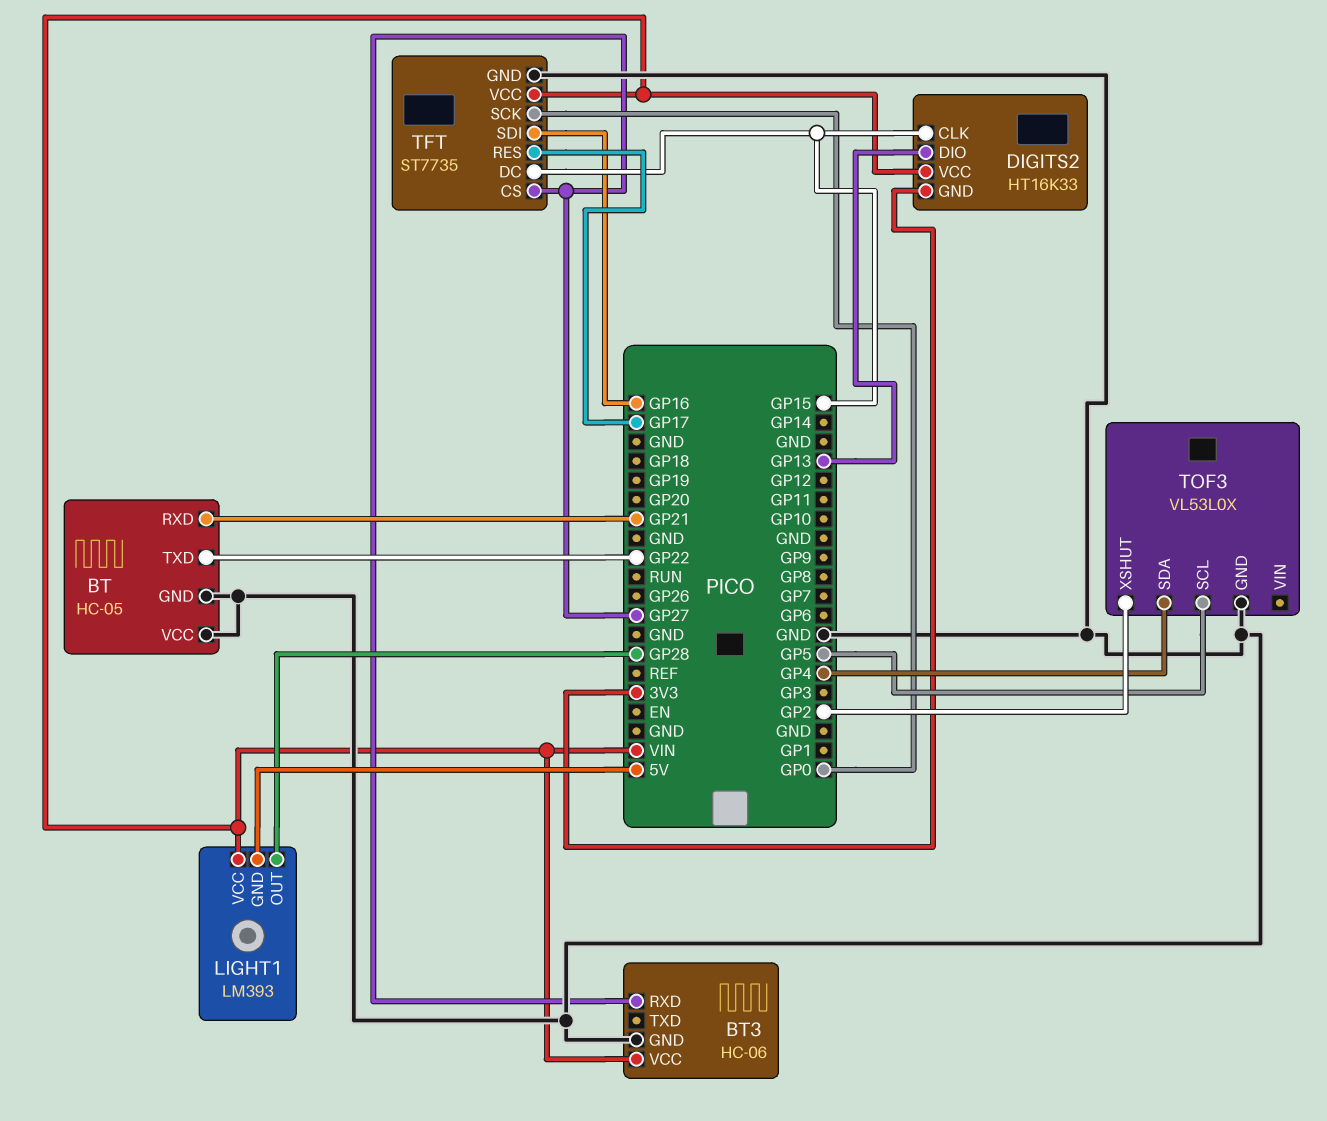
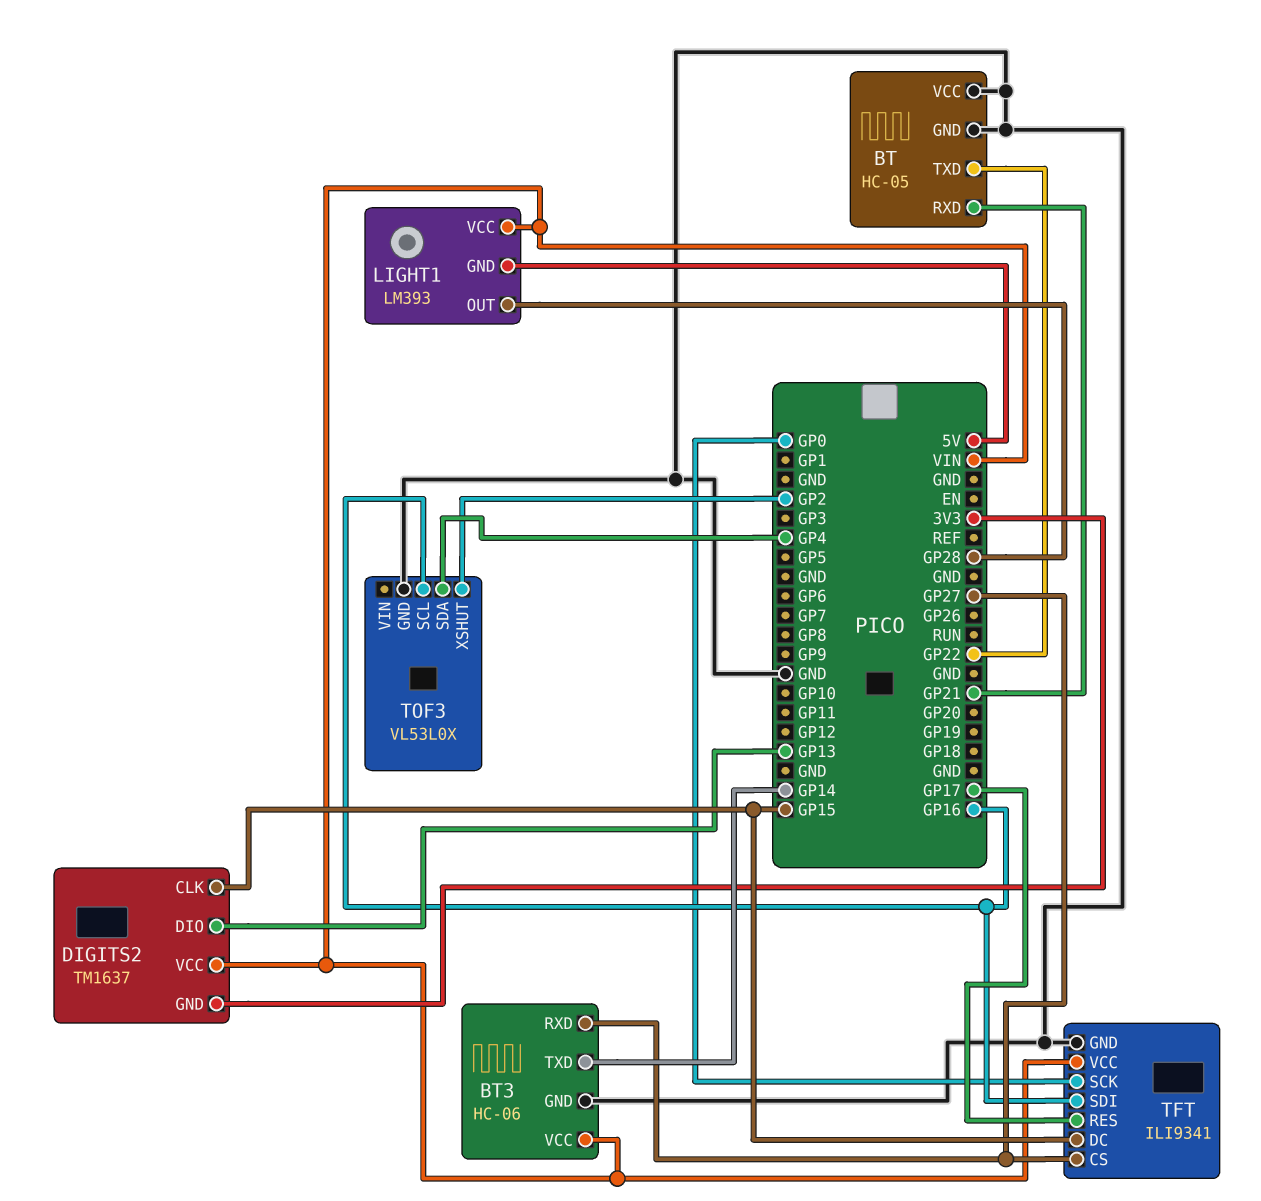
BT3 pin TXD: none -> GP14
DIGITS2: HT16K33 -> TM1637
TFT: ST7735 -> ILI9341
TOF3 pin SCL: GP5 -> GP16

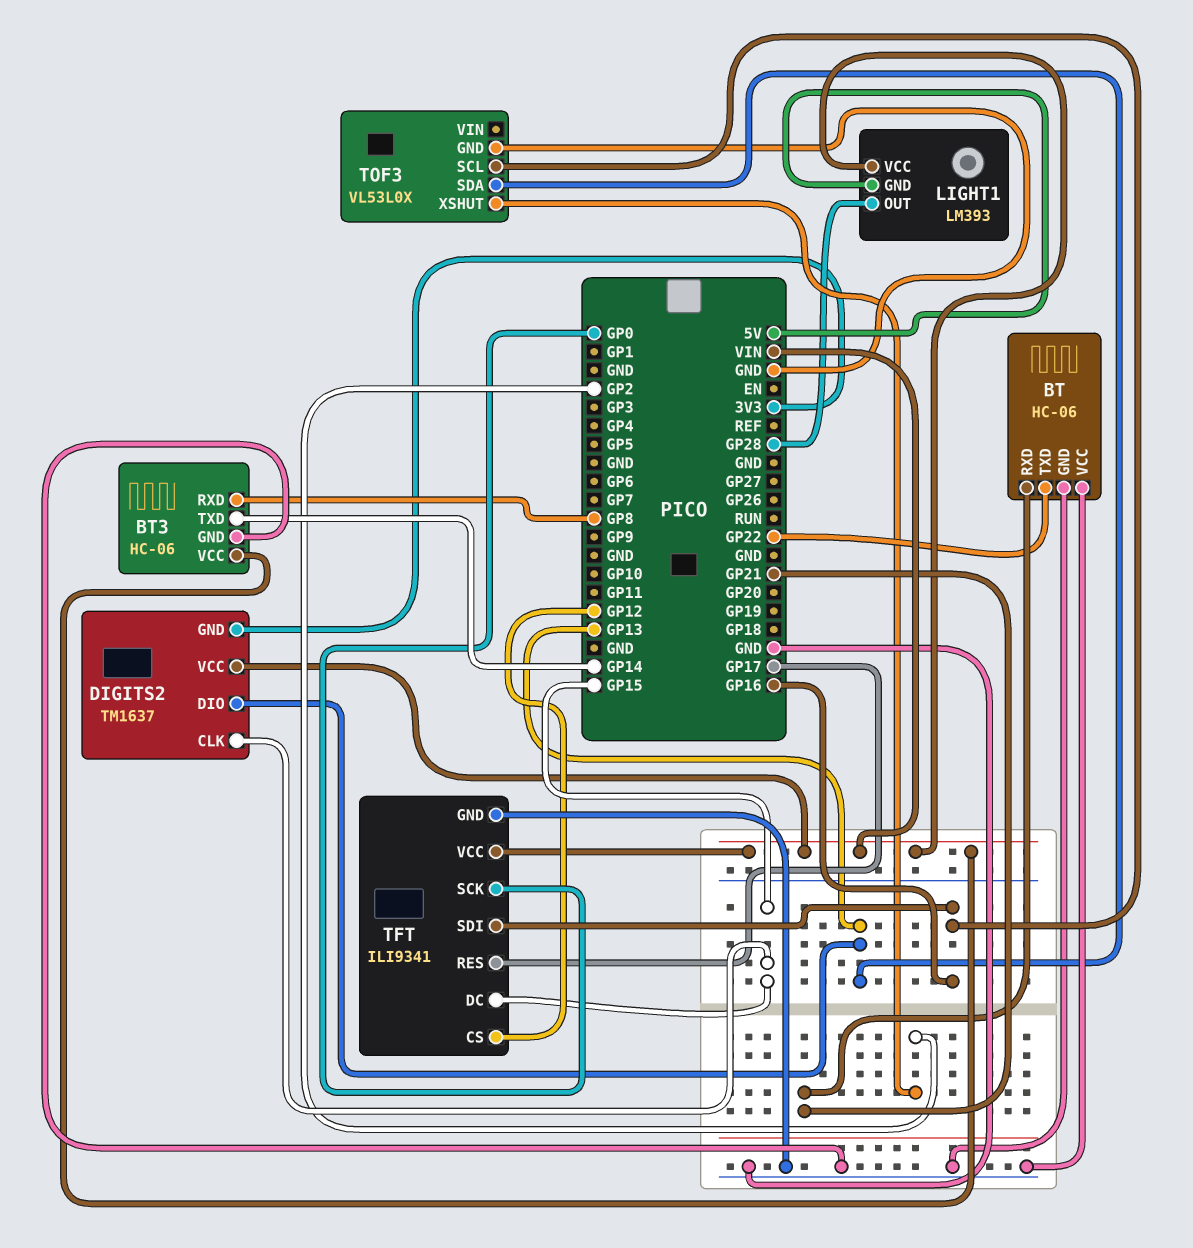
BT: HC-05 -> HC-06
BT3 pin RXD: GP27 -> GP8
TFT pin CS: GP27 -> GP12
TOF3 pin SDA: GP4 -> GP13

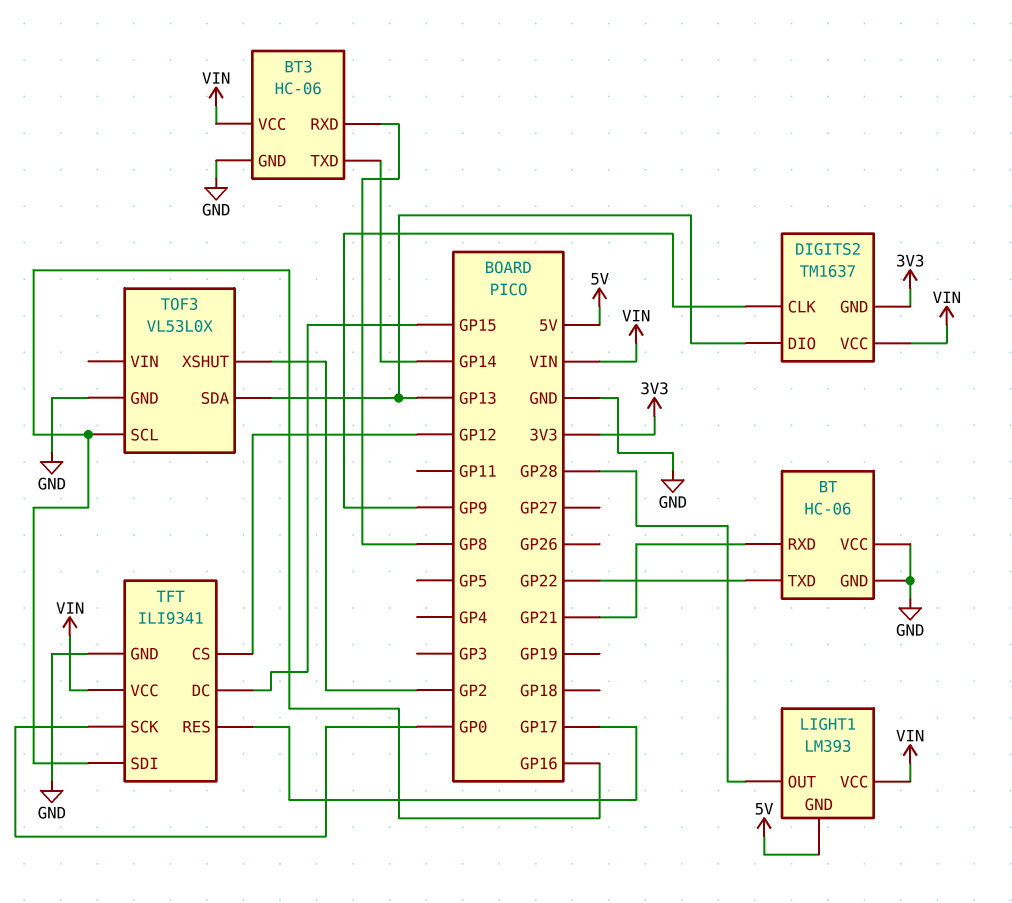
DIGITS2 pin CLK: GP15 -> GP9

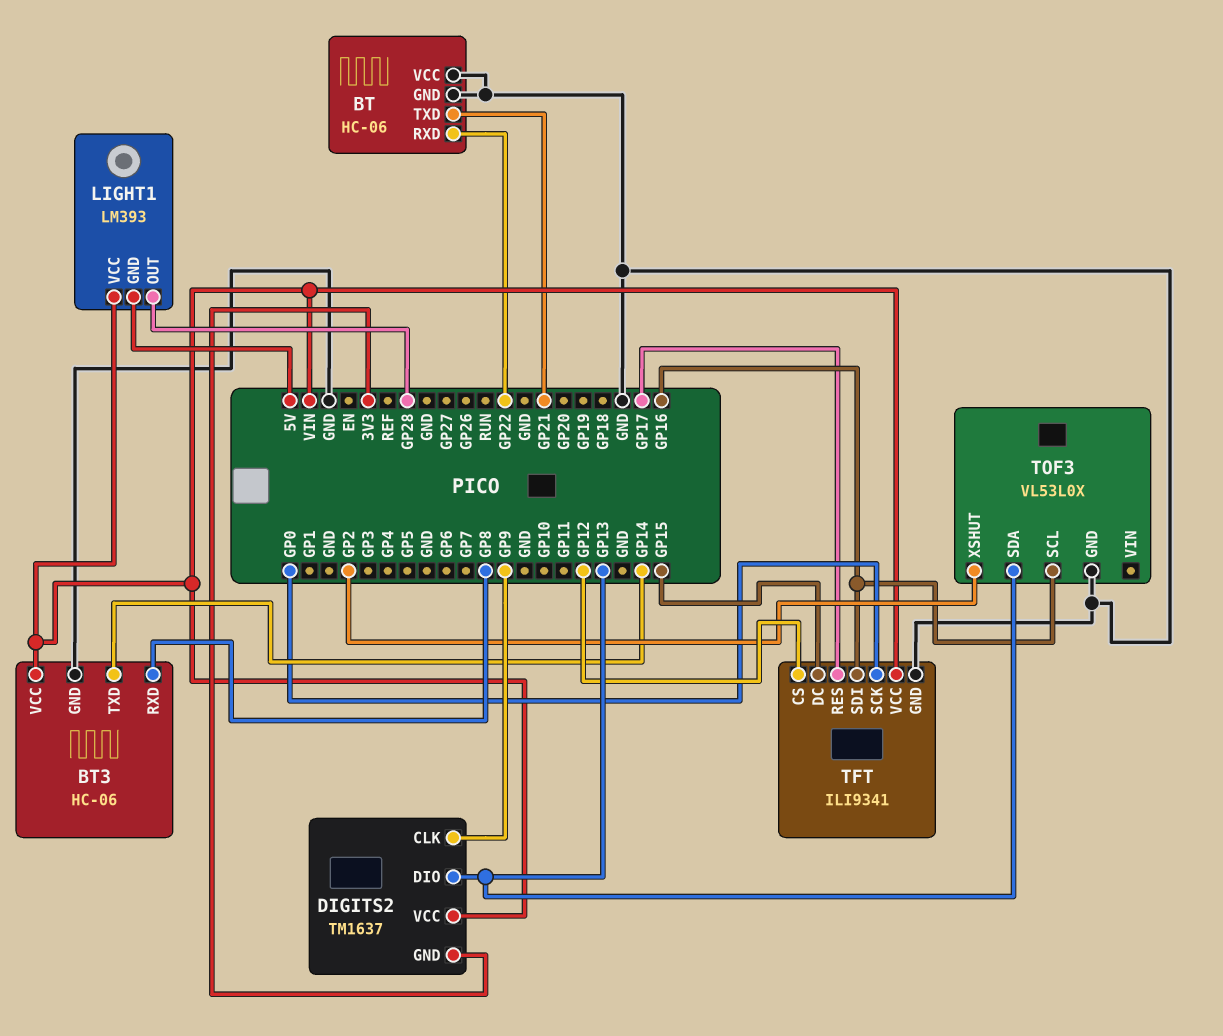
BT pin RXD: GP21 -> GP22
BT pin TXD: GP22 -> GP21

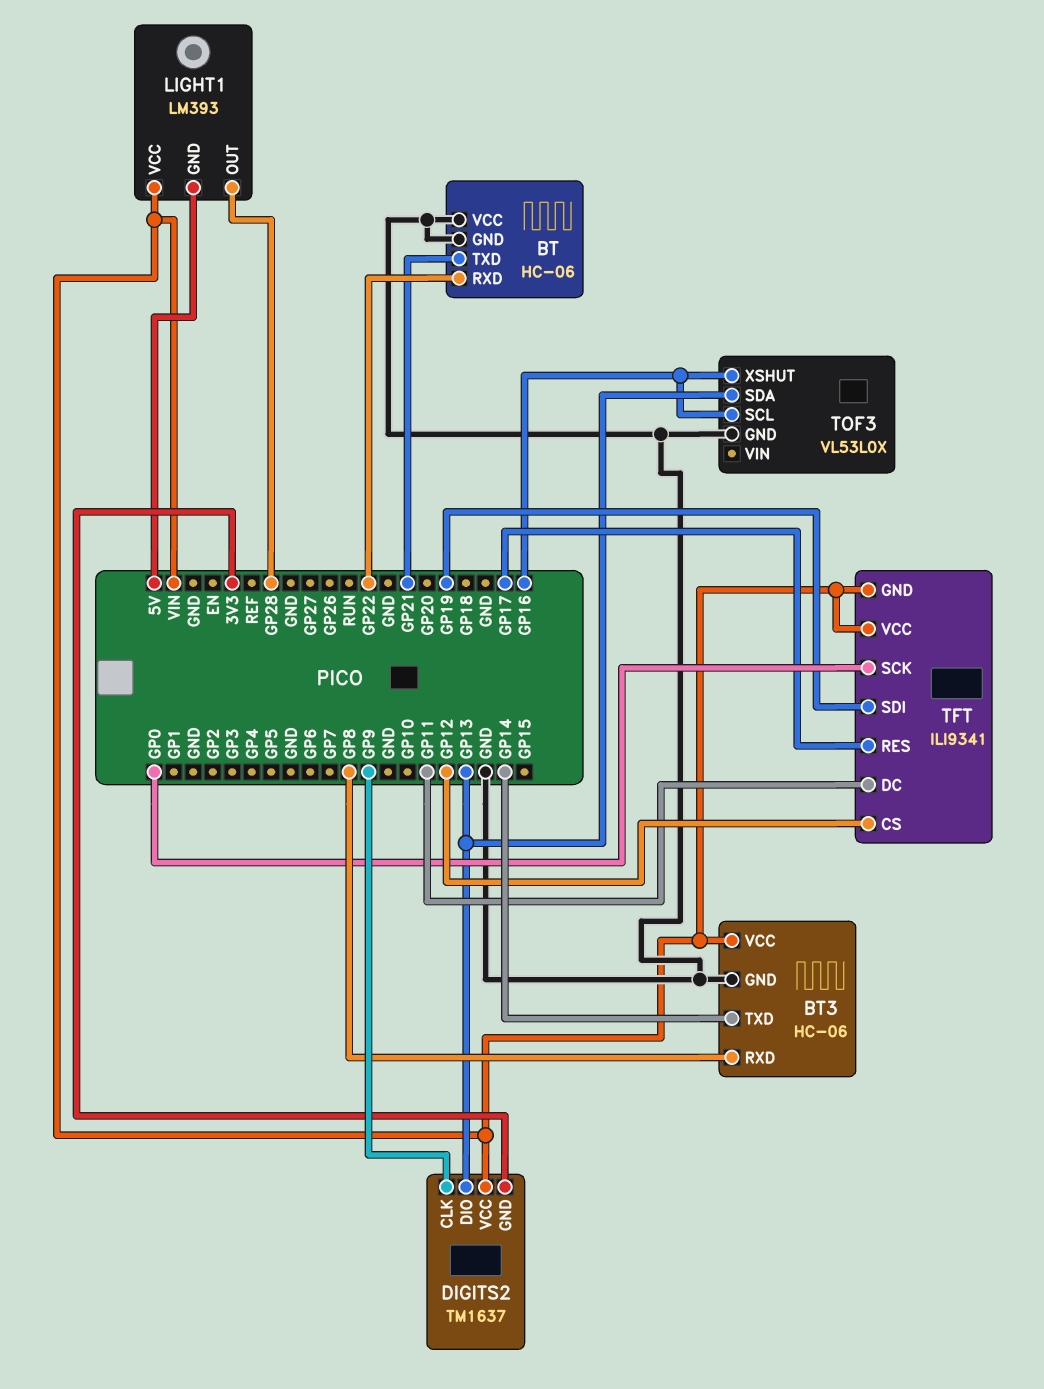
TFT pin DC: GP15 -> GP11
TFT pin GND: GND -> VIN
TFT pin SDI: GP16 -> GP19
TOF3 pin XSHUT: GP2 -> GP16

